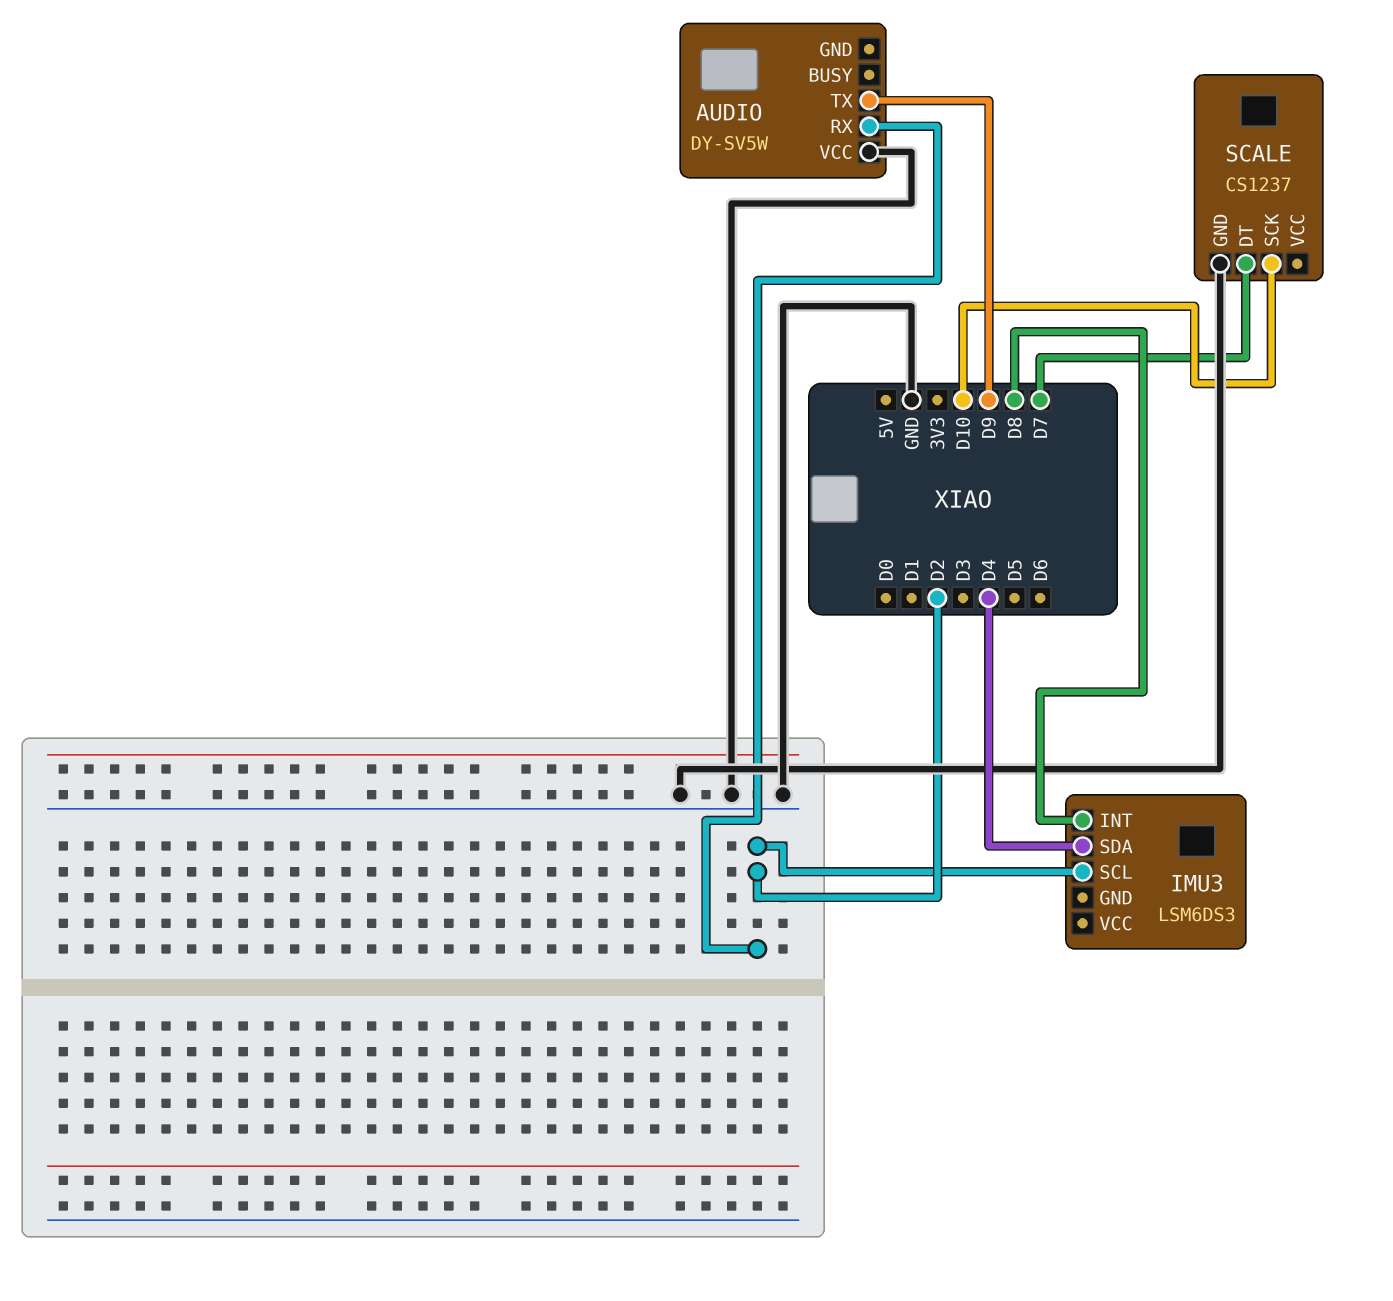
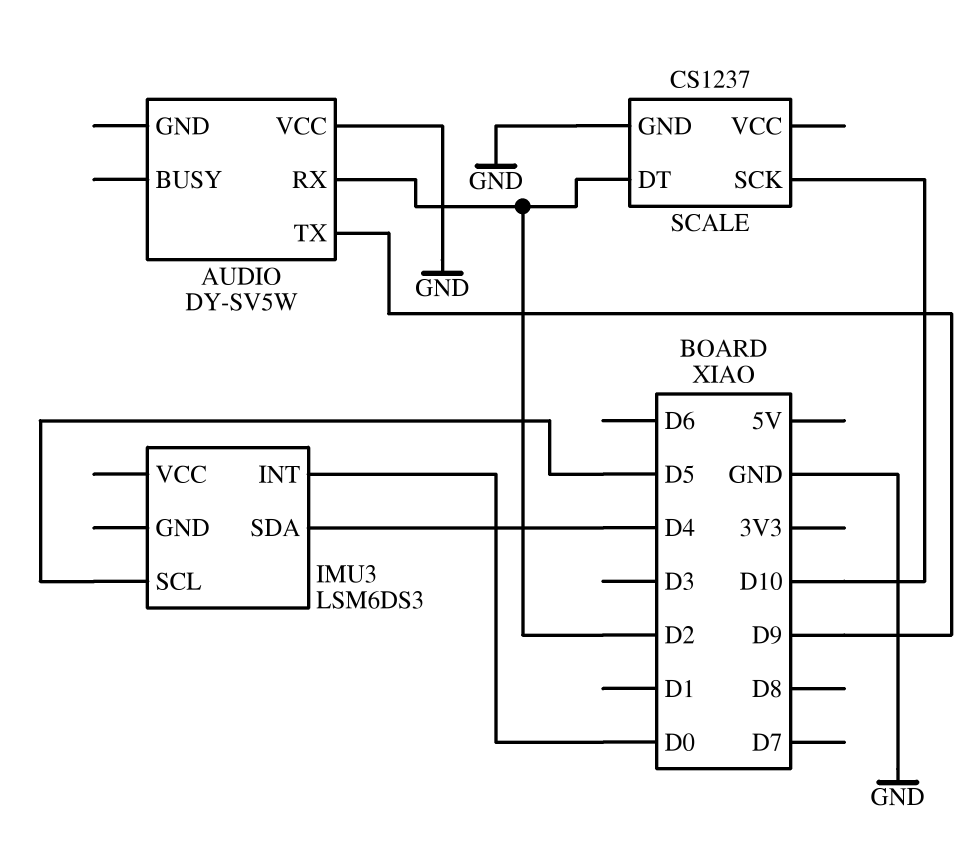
IMU3 pin INT: D8 -> D0
IMU3 pin SCL: D2 -> D5
SCALE pin DT: D7 -> D2

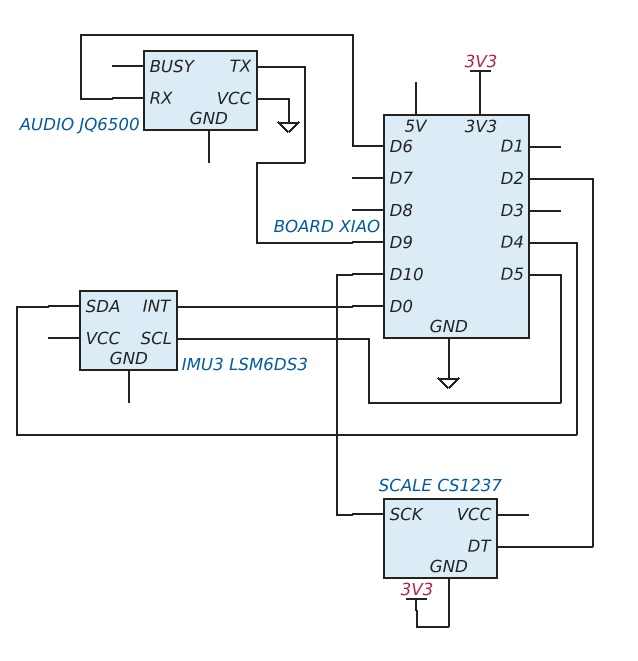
AUDIO: DY-SV5W -> JQ6500
AUDIO pin RX: D2 -> D6
SCALE pin GND: GND -> 3V3

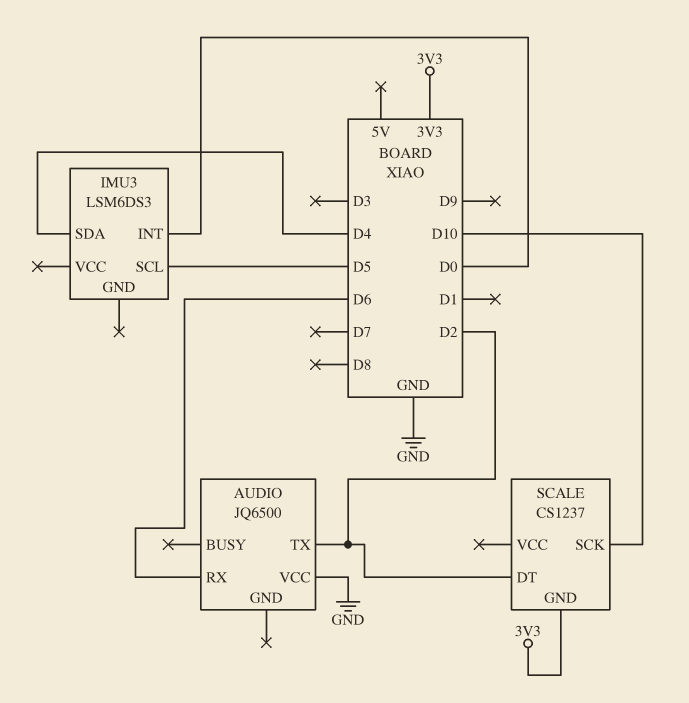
AUDIO pin TX: D9 -> D2

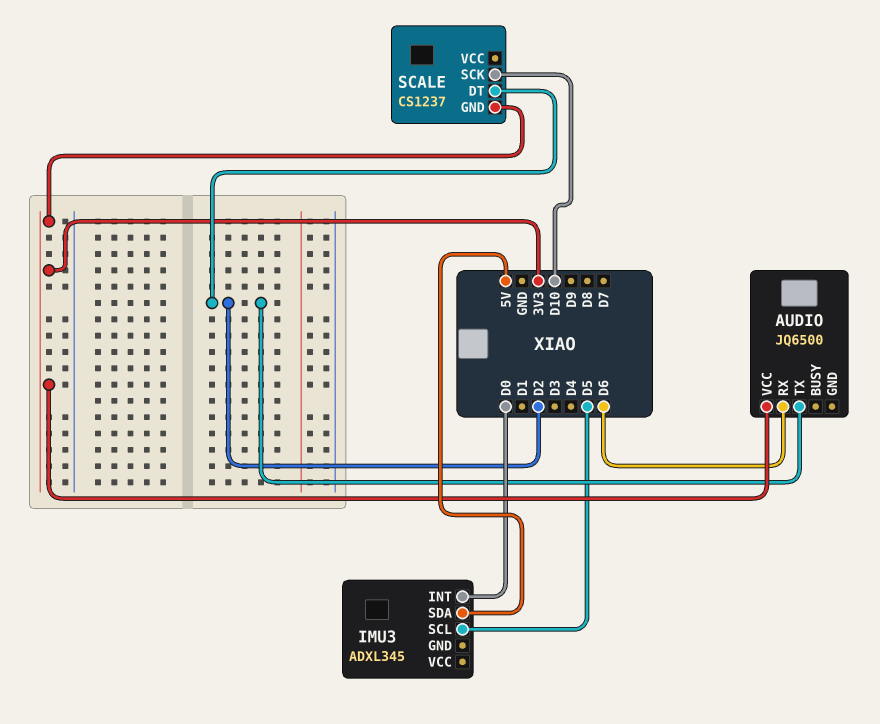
AUDIO pin VCC: GND -> 3V3
IMU3: LSM6DS3 -> ADXL345
IMU3 pin SDA: D4 -> 5V

